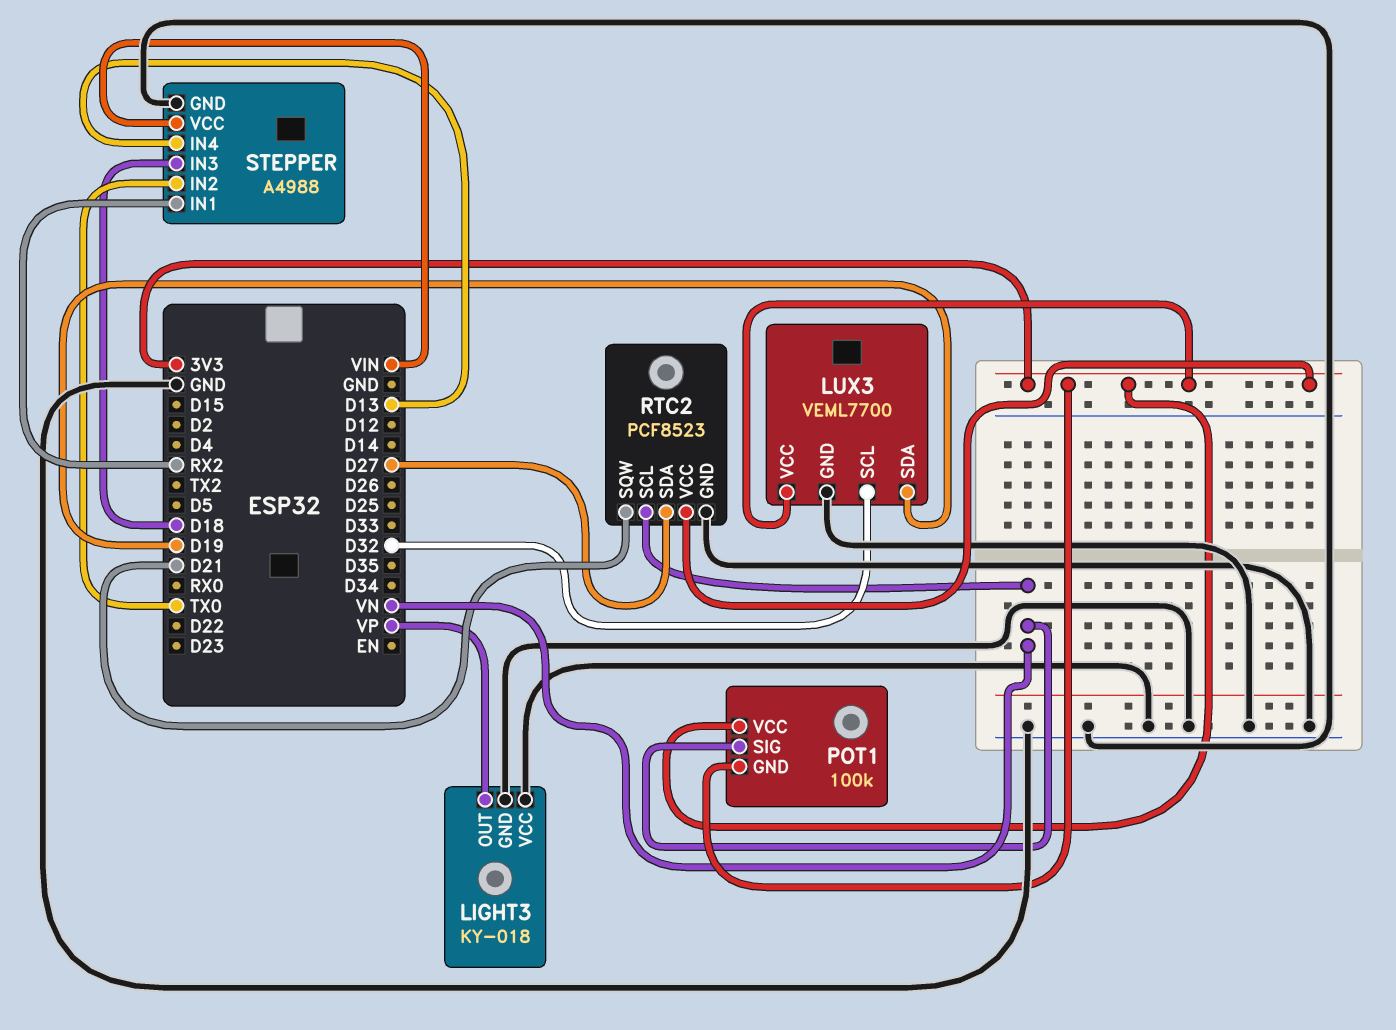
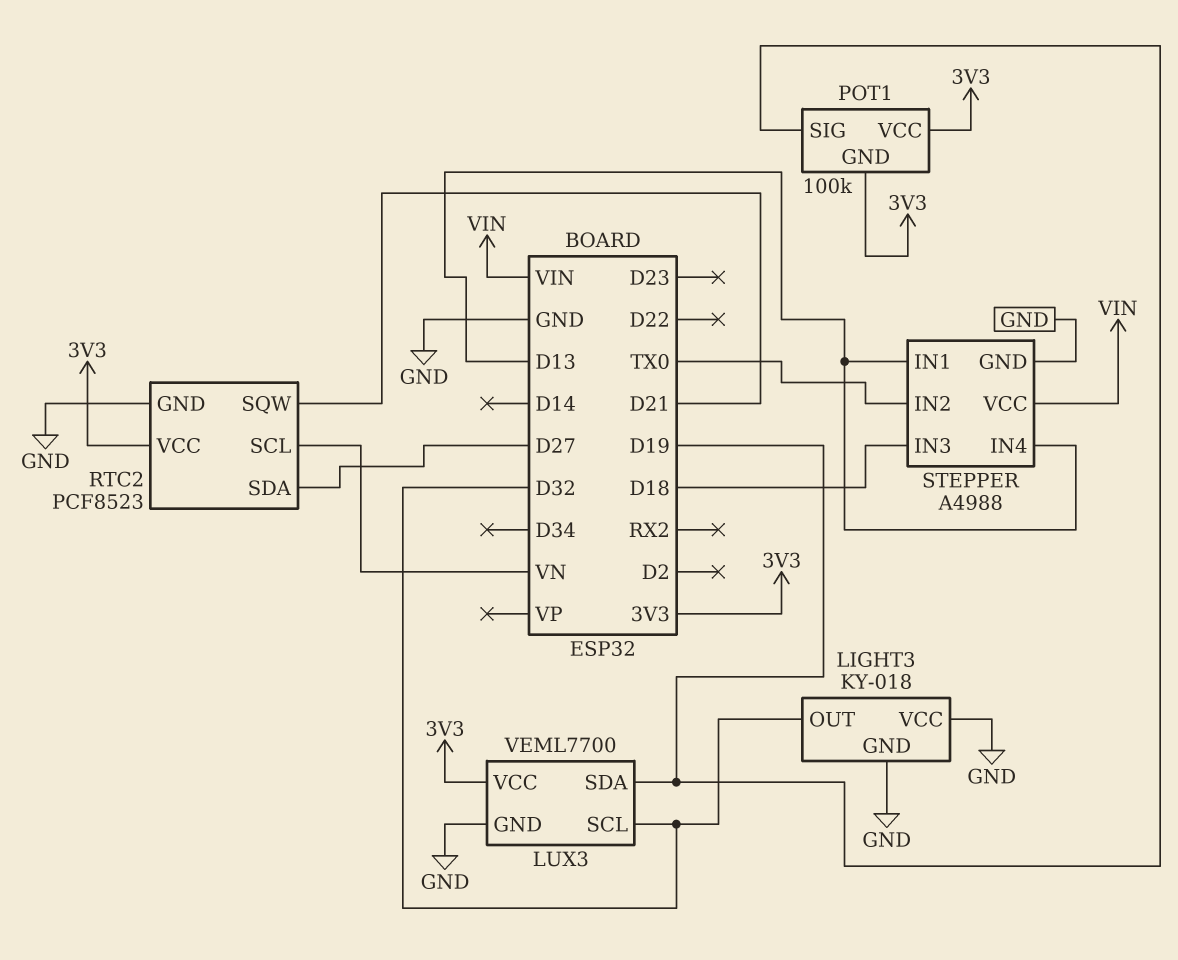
LIGHT3 pin OUT: VP -> D32
POT1 pin SIG: VN -> D19
STEPPER pin IN1: RX2 -> D13

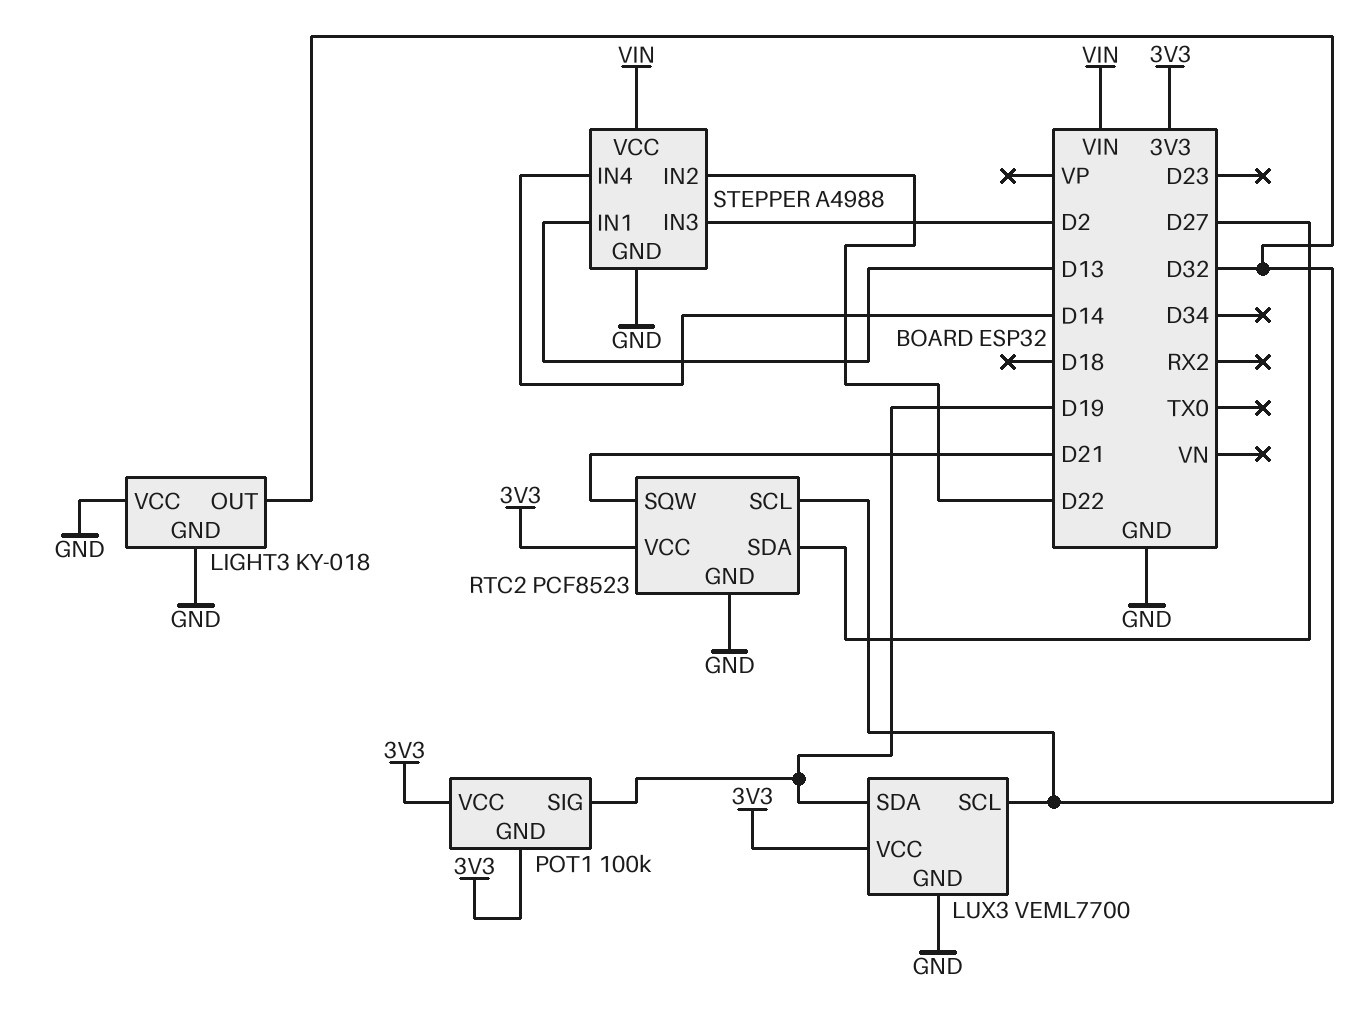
RTC2 pin SCL: VN -> D32
STEPPER pin IN2: TX0 -> D22
STEPPER pin IN3: D18 -> D2
STEPPER pin IN4: D13 -> D14

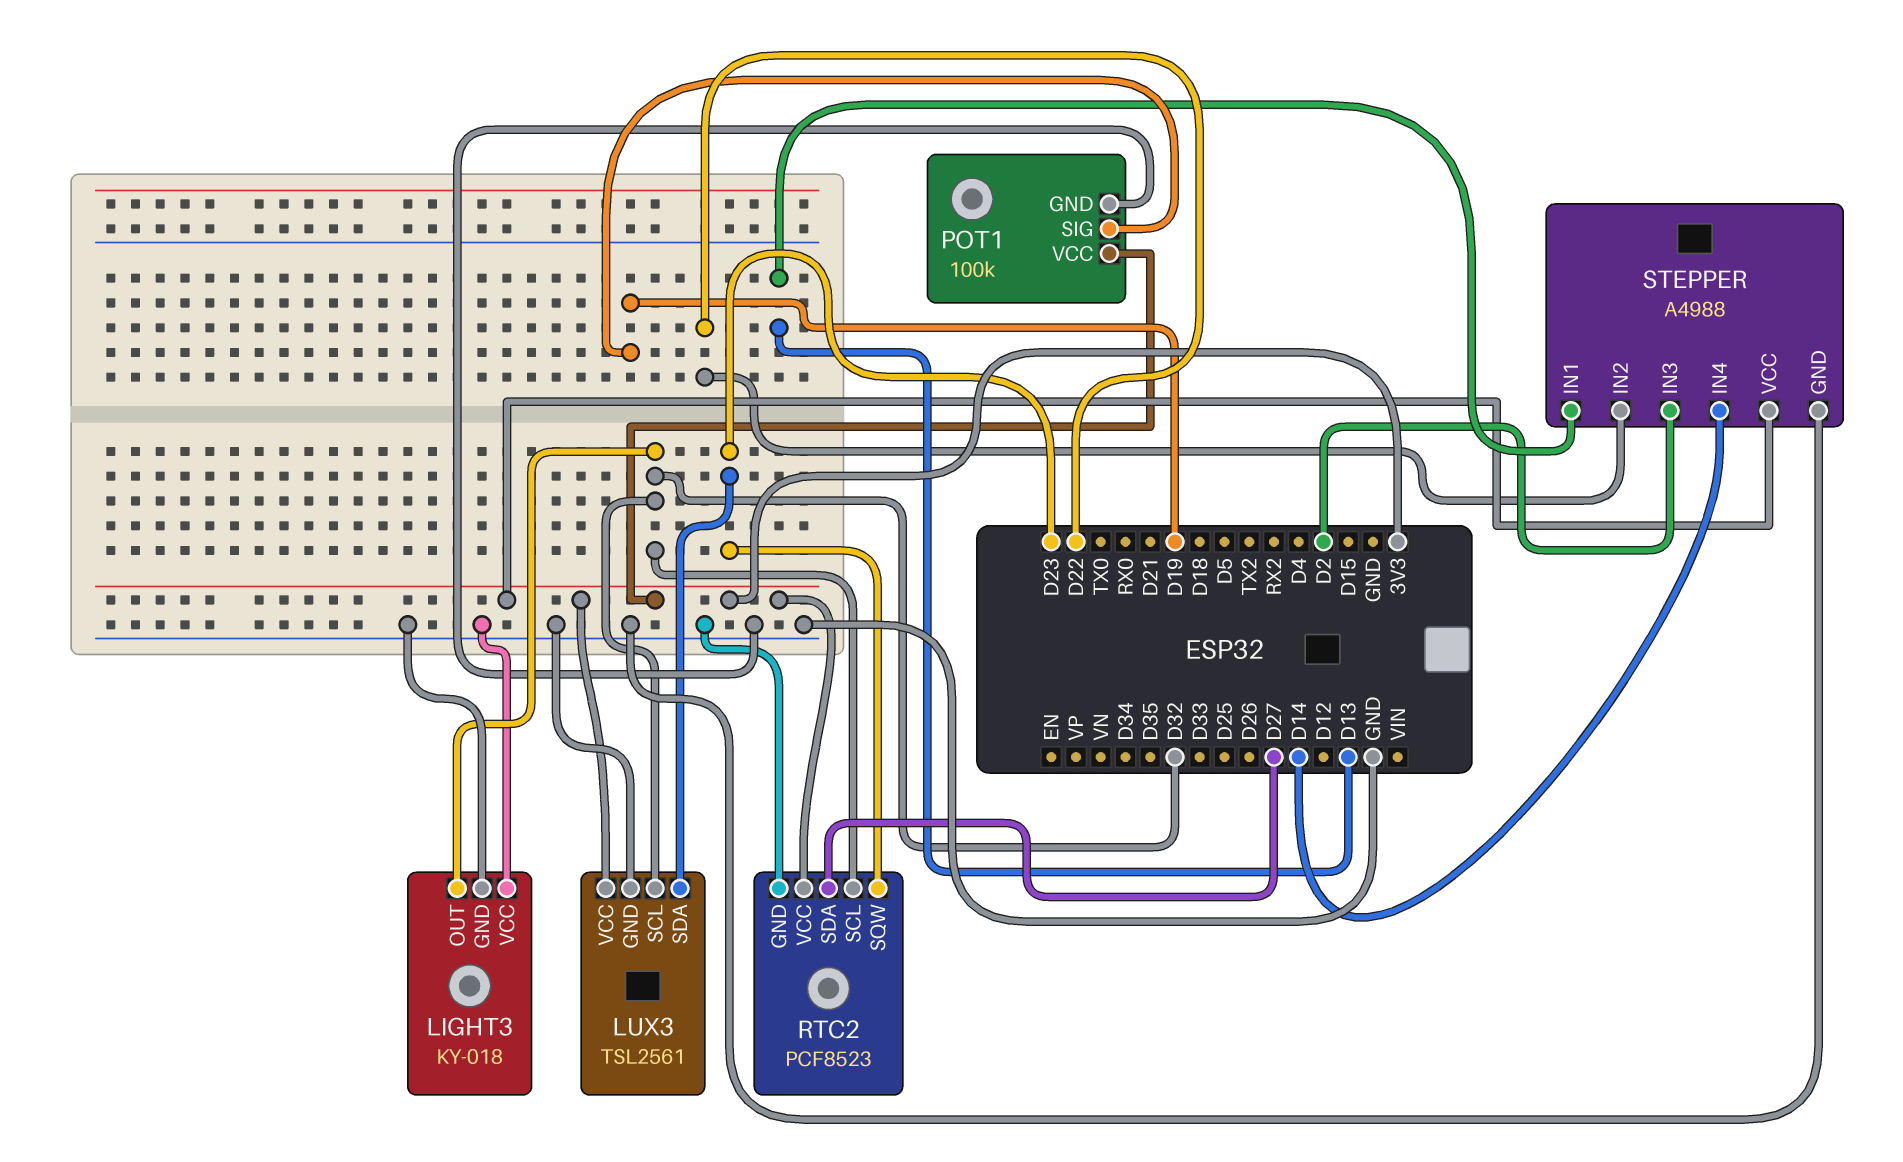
LUX3: VEML7700 -> TSL2561
LUX3 pin SDA: D19 -> D23
POT1 pin GND: 3V3 -> GND
RTC2 pin SQW: D21 -> D23
STEPPER pin VCC: VIN -> 3V3

